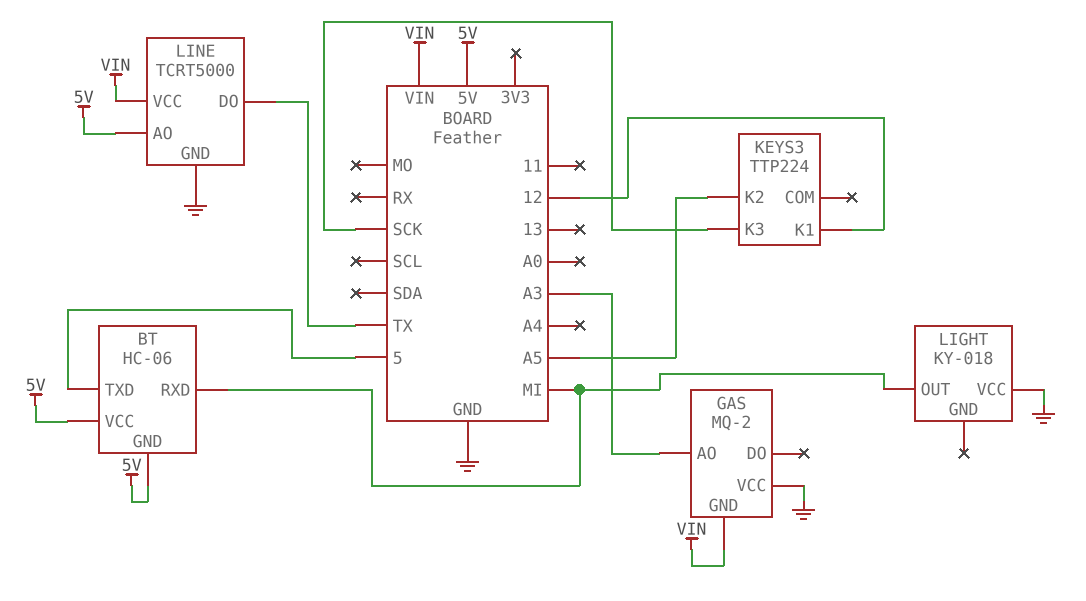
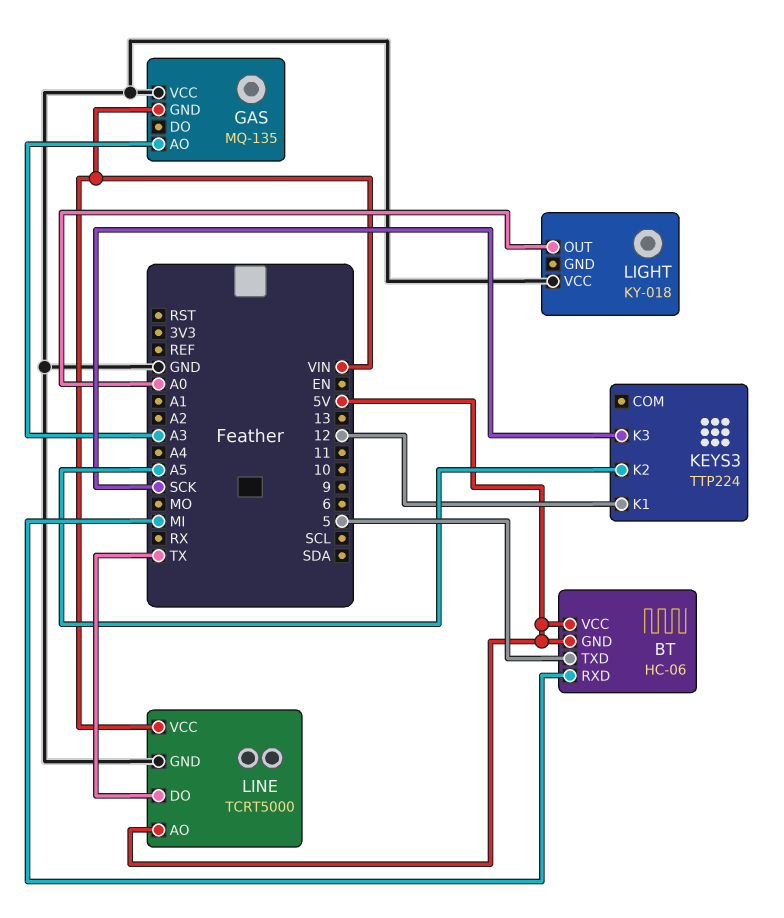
GAS: MQ-2 -> MQ-135
LIGHT pin OUT: MI -> A0

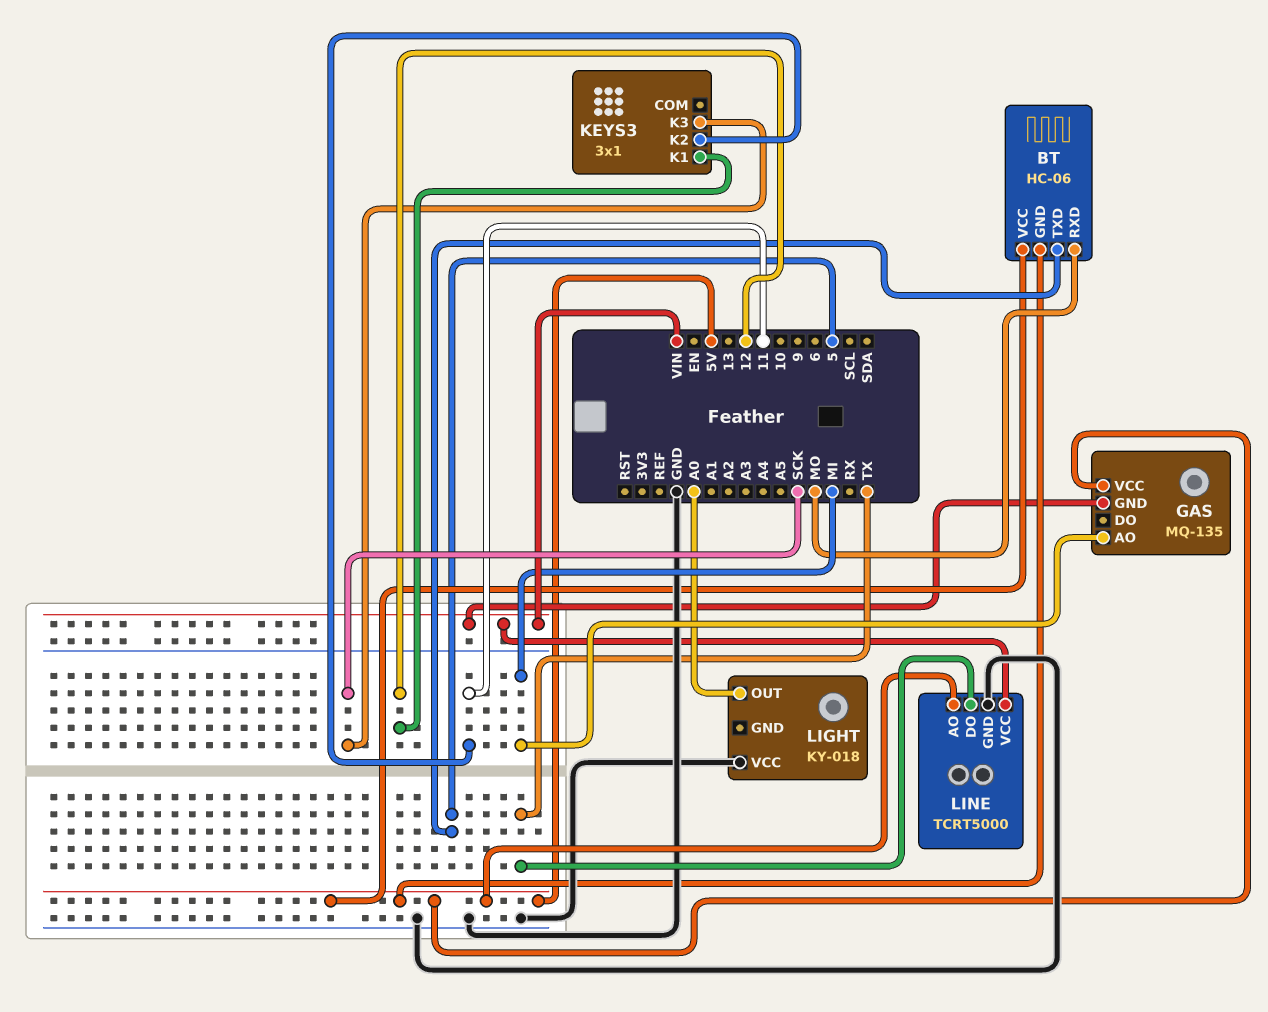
BT pin RXD: MI -> MO
GAS pin AO: A3 -> MI
GAS pin VCC: GND -> 5V
KEYS3: TTP224 -> 3x1
KEYS3 pin K2: A5 -> 11

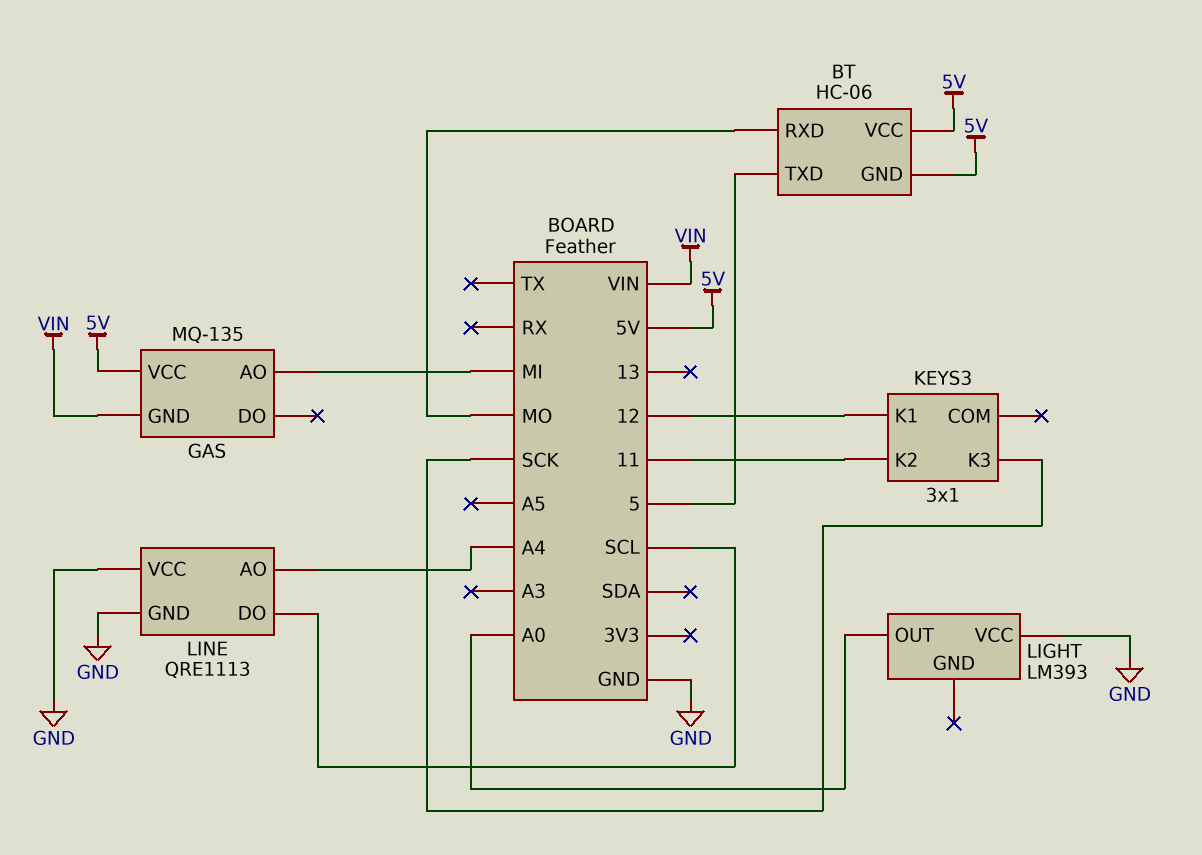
LIGHT: KY-018 -> LM393
LINE: TCRT5000 -> QRE1113
LINE pin AO: 5V -> A4
LINE pin DO: TX -> SCL
LINE pin VCC: VIN -> GND

